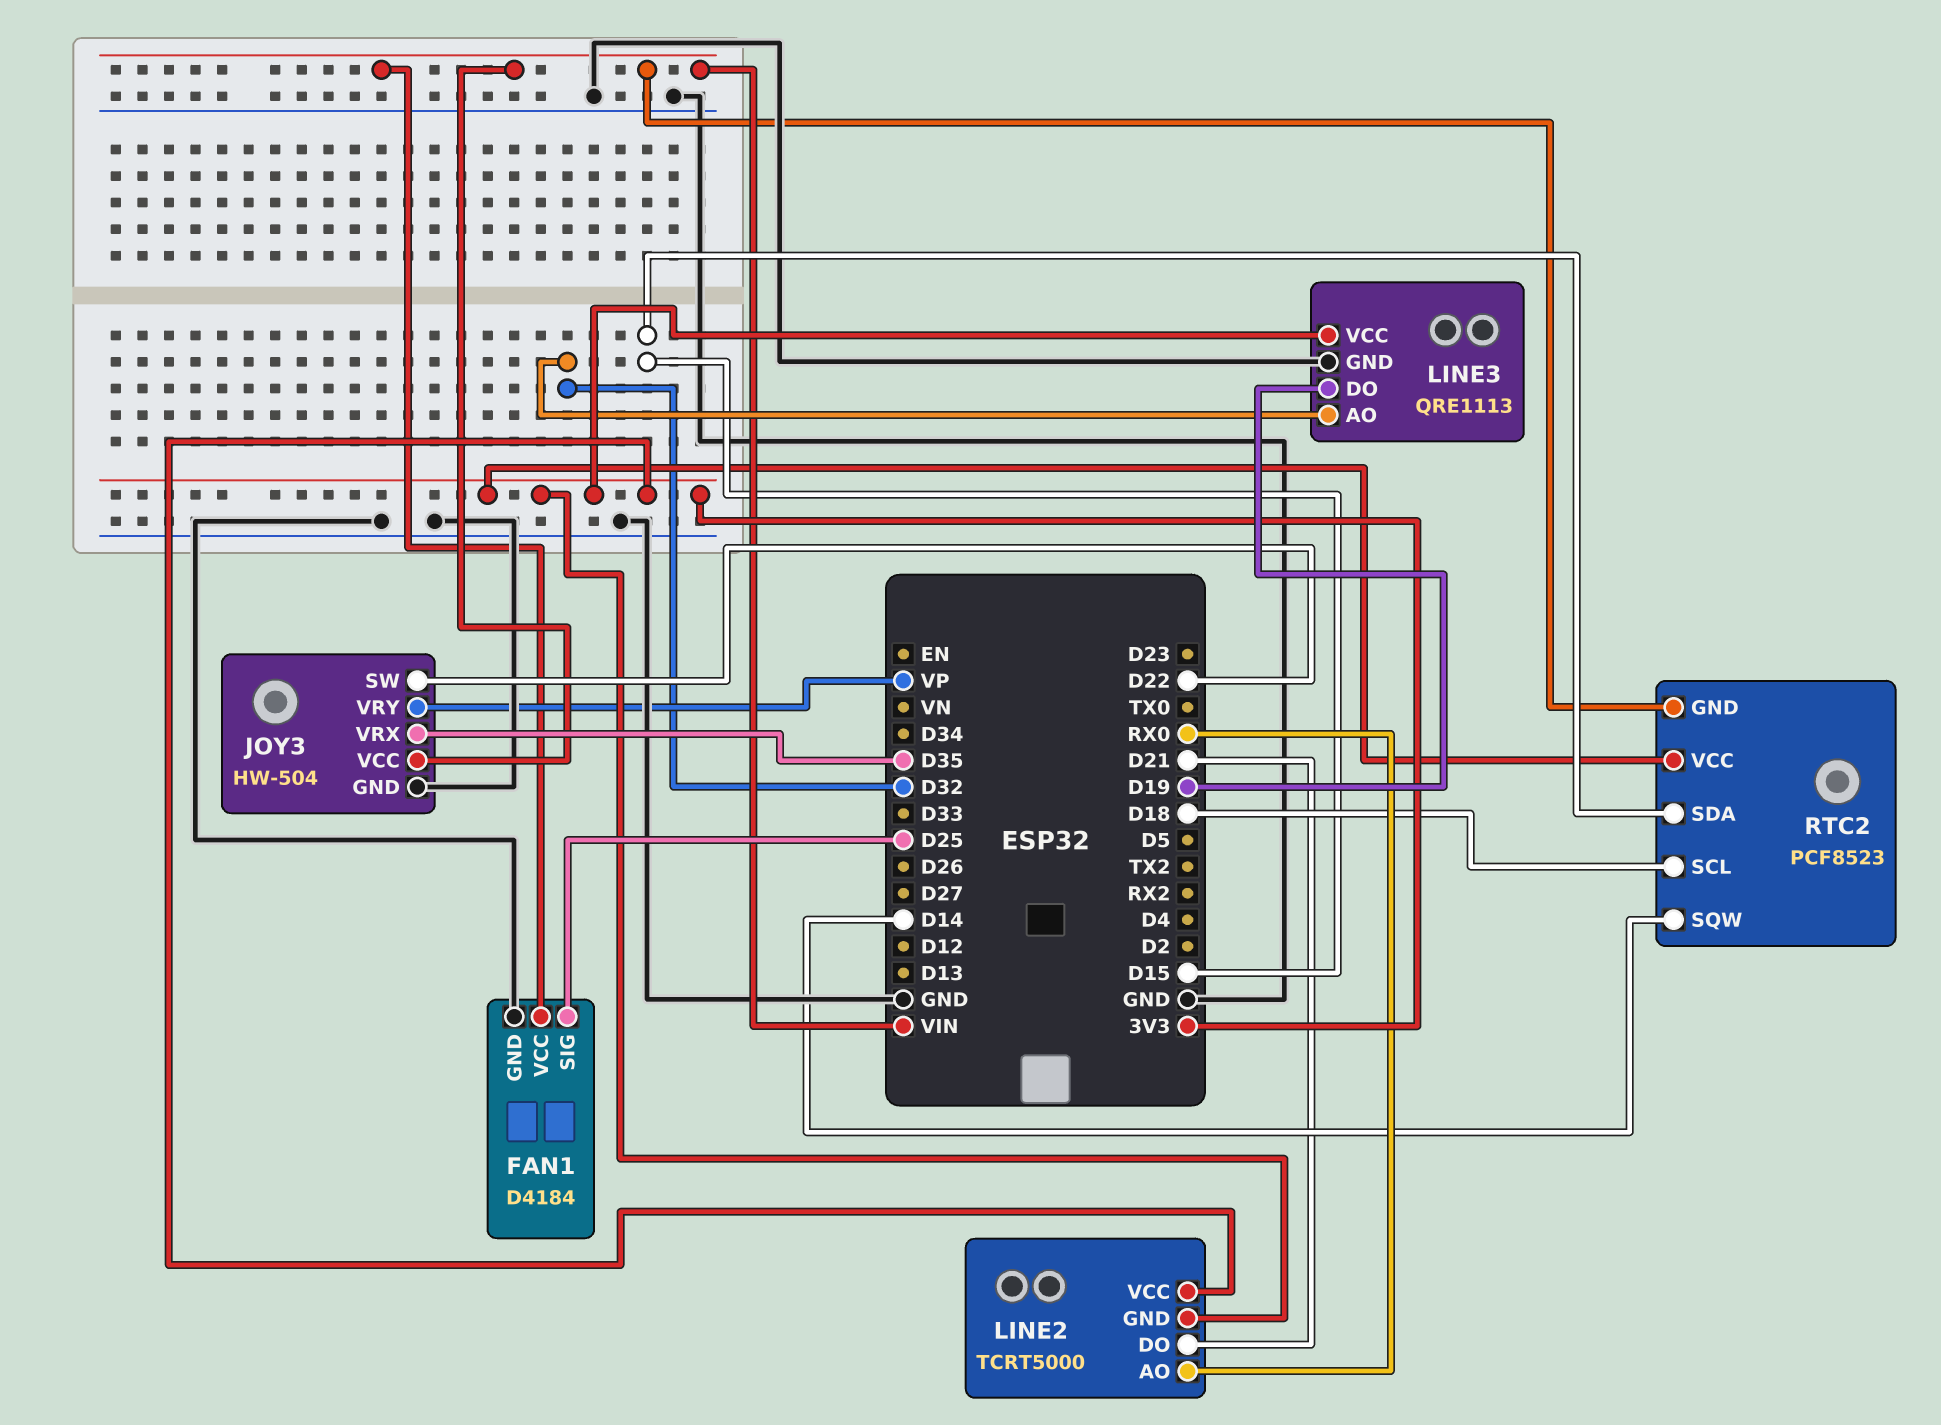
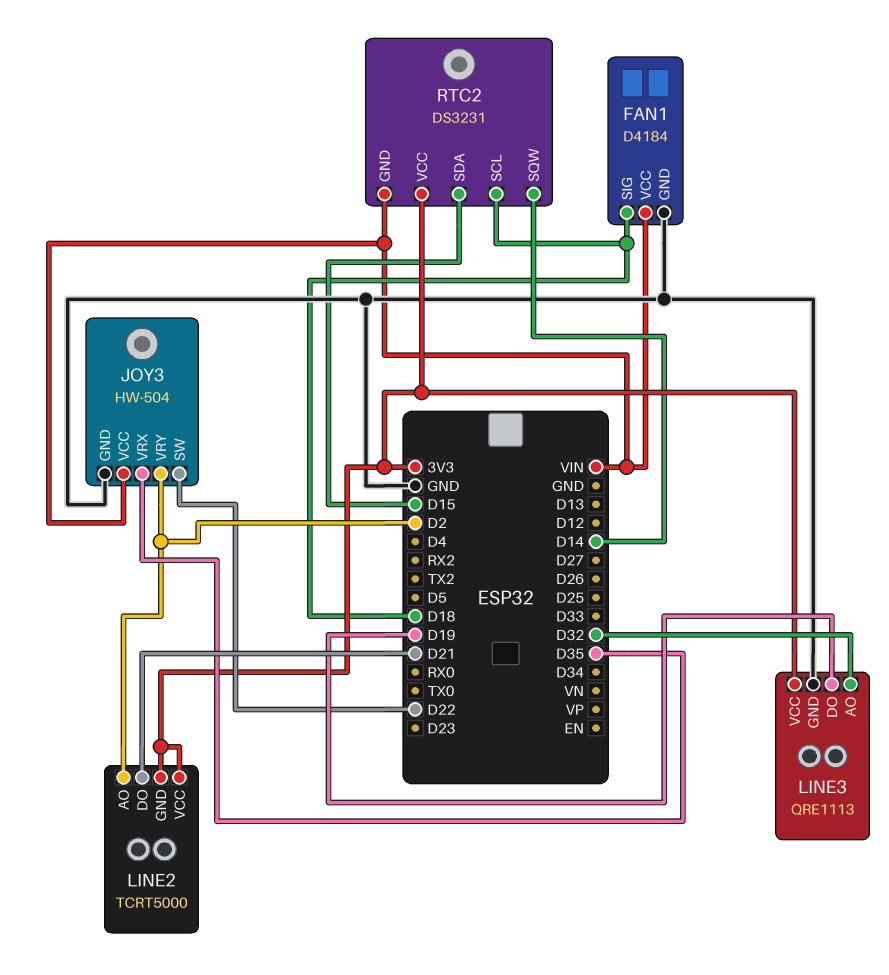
FAN1 pin SIG: D25 -> D18
JOY3 pin VRY: VP -> D2
LINE2 pin AO: RX0 -> D2
RTC2: PCF8523 -> DS3231

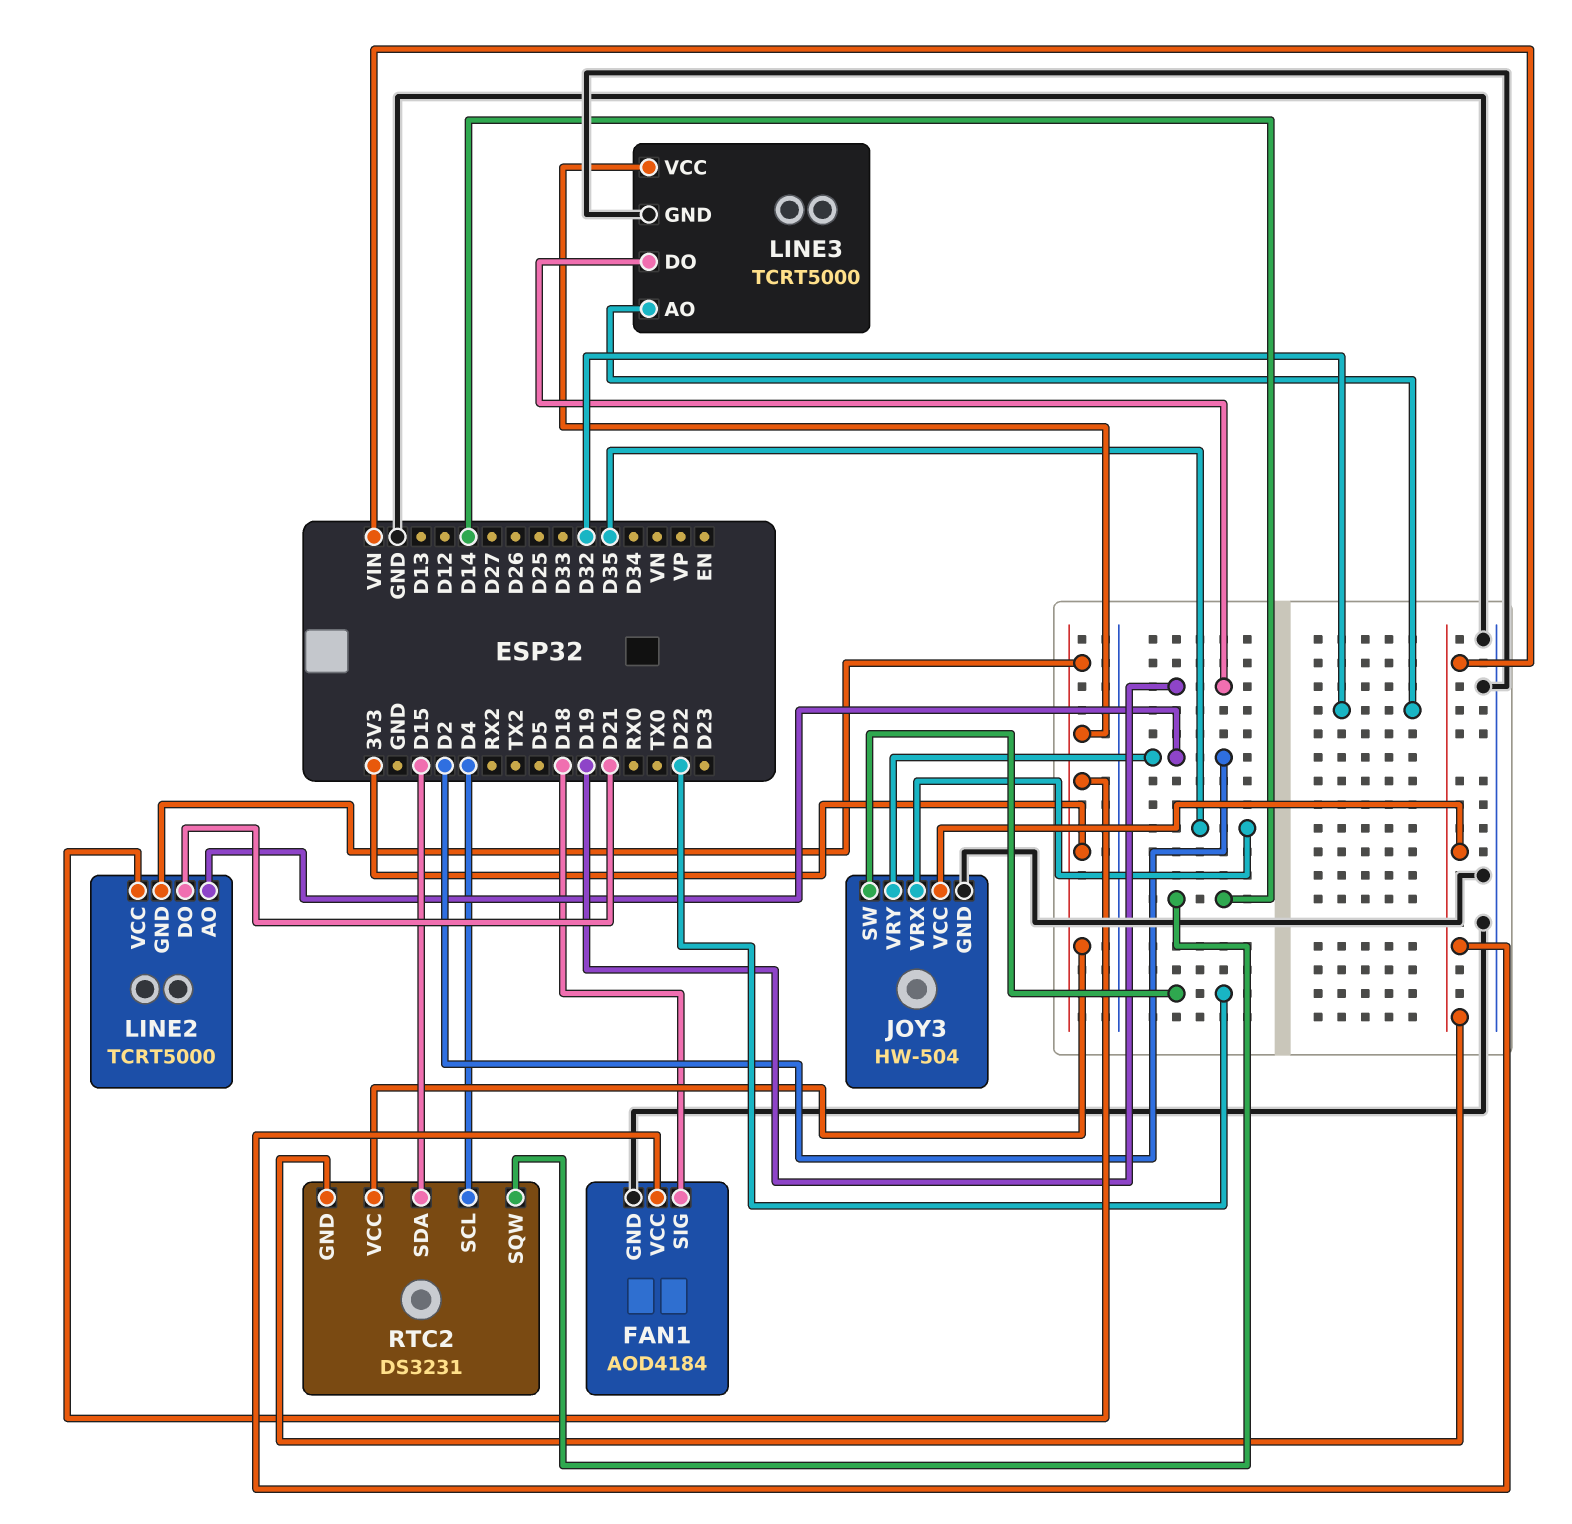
FAN1: D4184 -> AOD4184
LINE3: QRE1113 -> TCRT5000
RTC2 pin SCL: D18 -> D4

